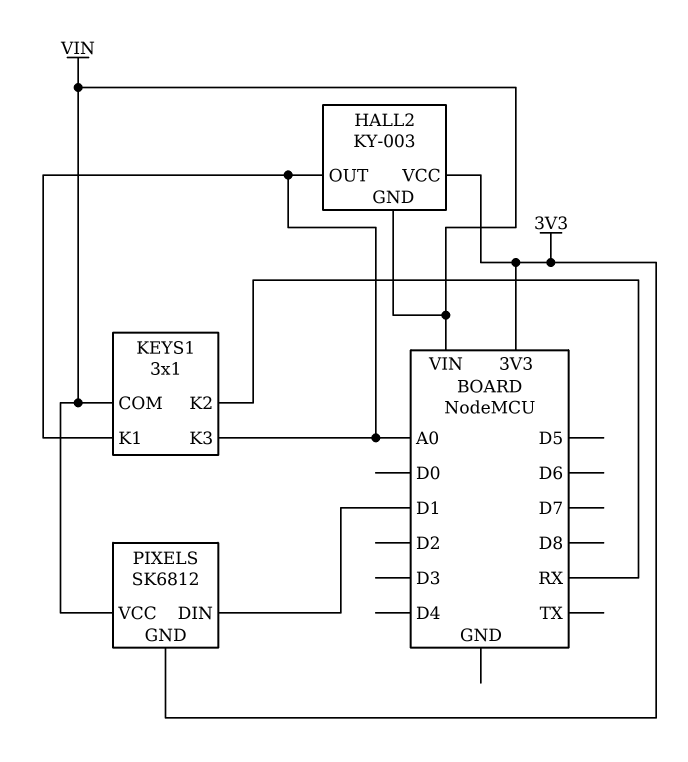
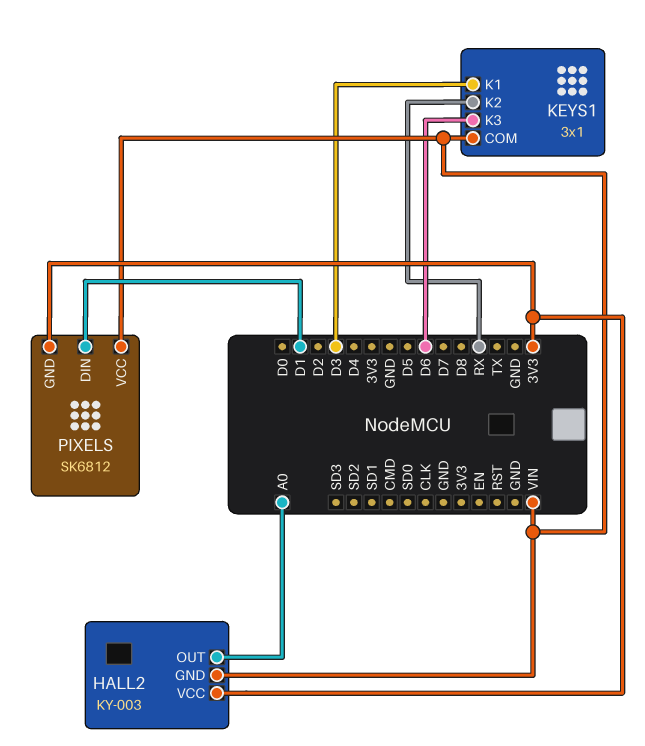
KEYS1 pin K1: A0 -> D3
KEYS1 pin K3: A0 -> D6

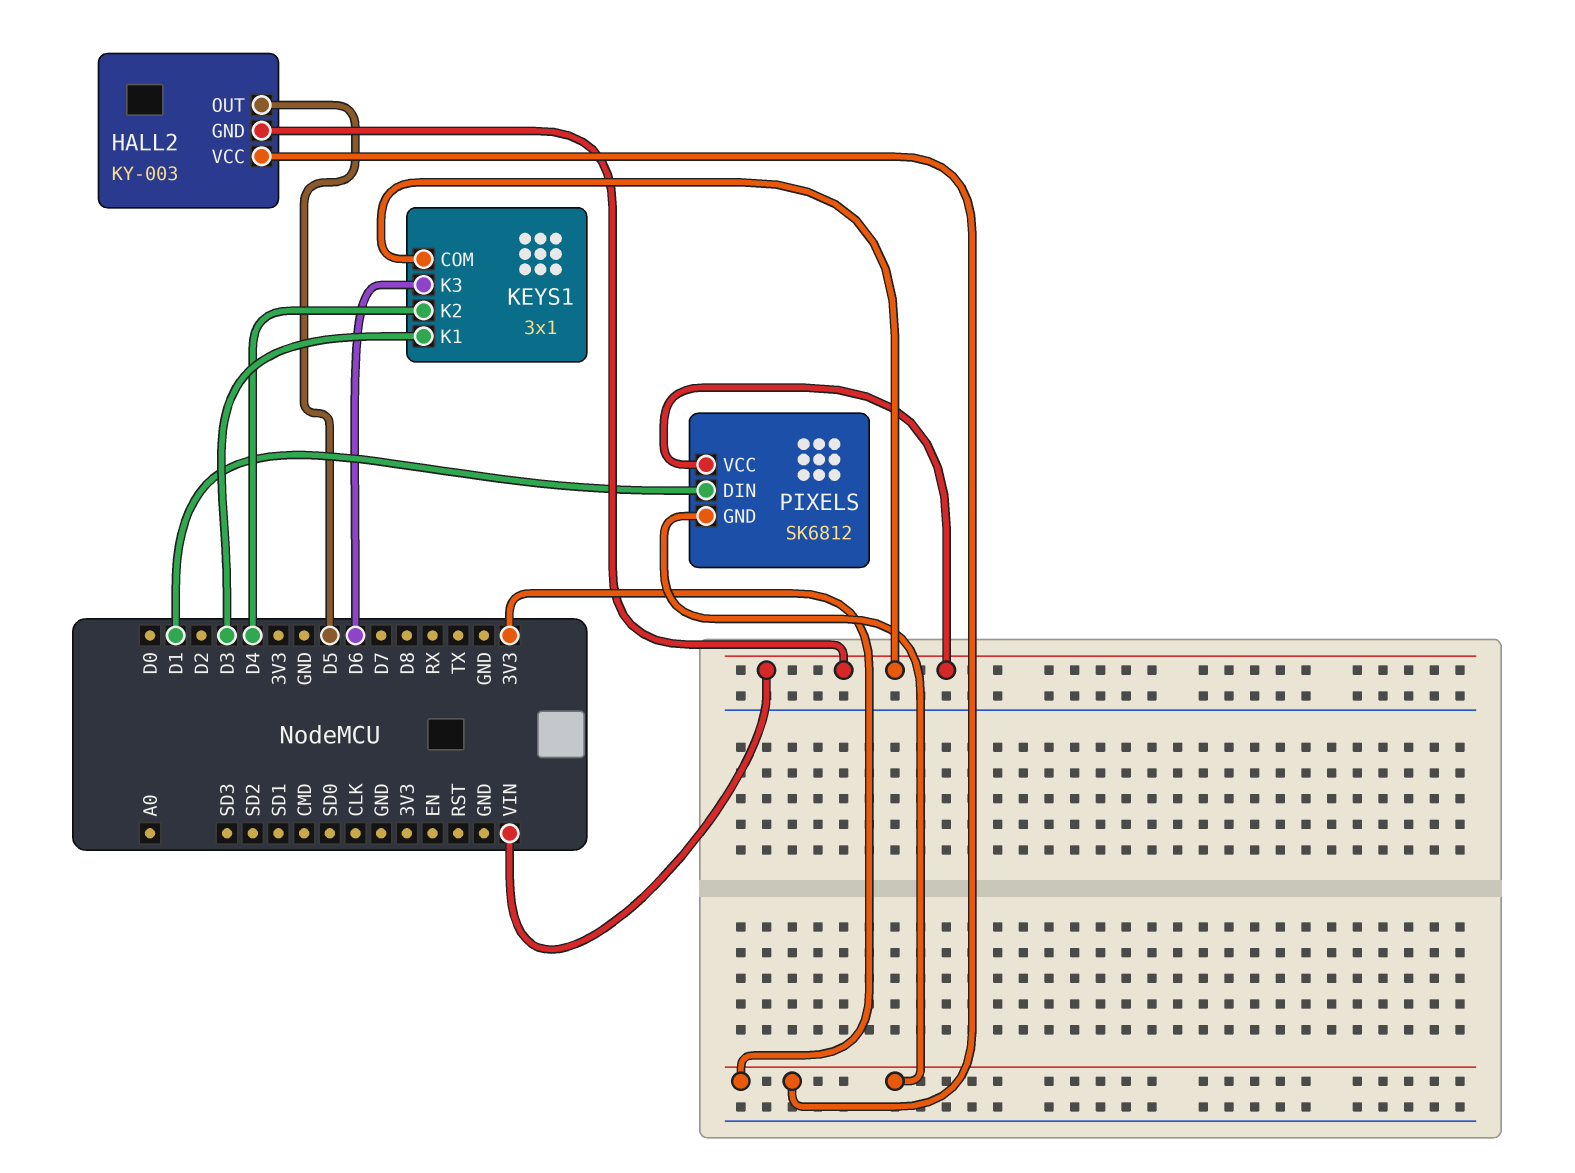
HALL2 pin OUT: A0 -> D5
KEYS1 pin K2: RX -> D4

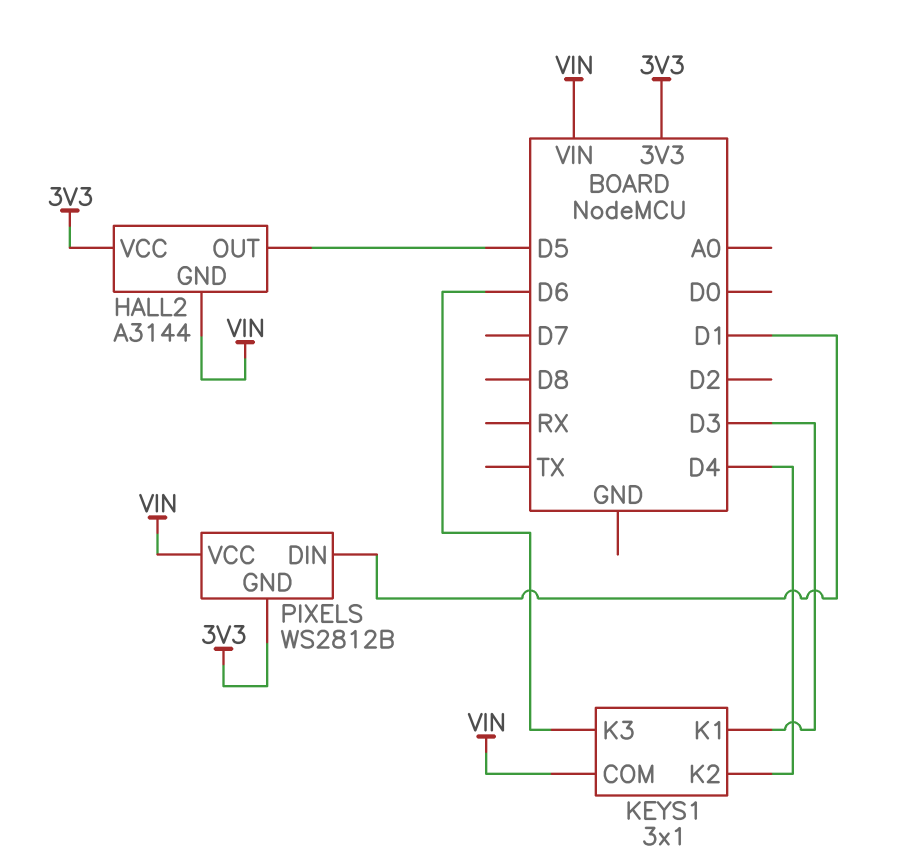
HALL2: KY-003 -> A3144
PIXELS: SK6812 -> WS2812B

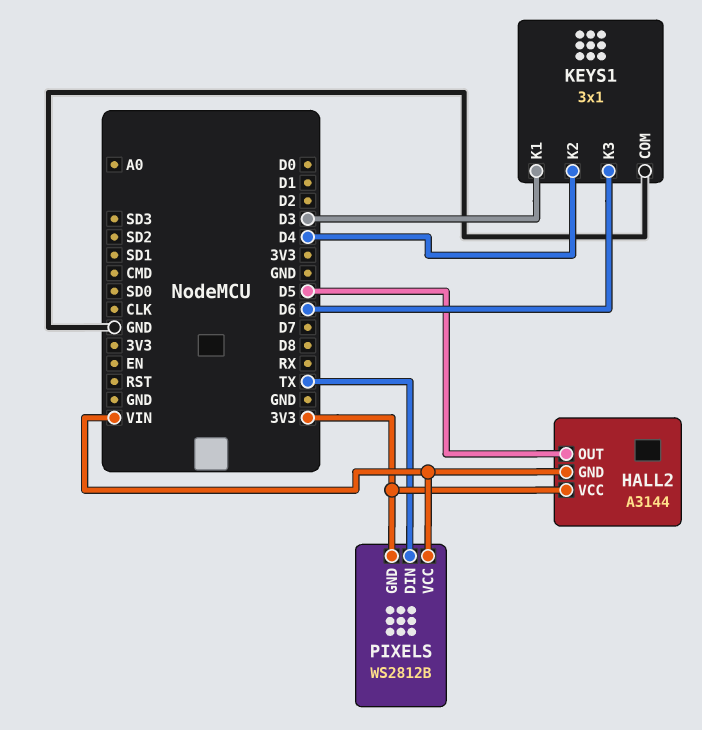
KEYS1 pin COM: VIN -> GND
PIXELS pin DIN: D1 -> TX

